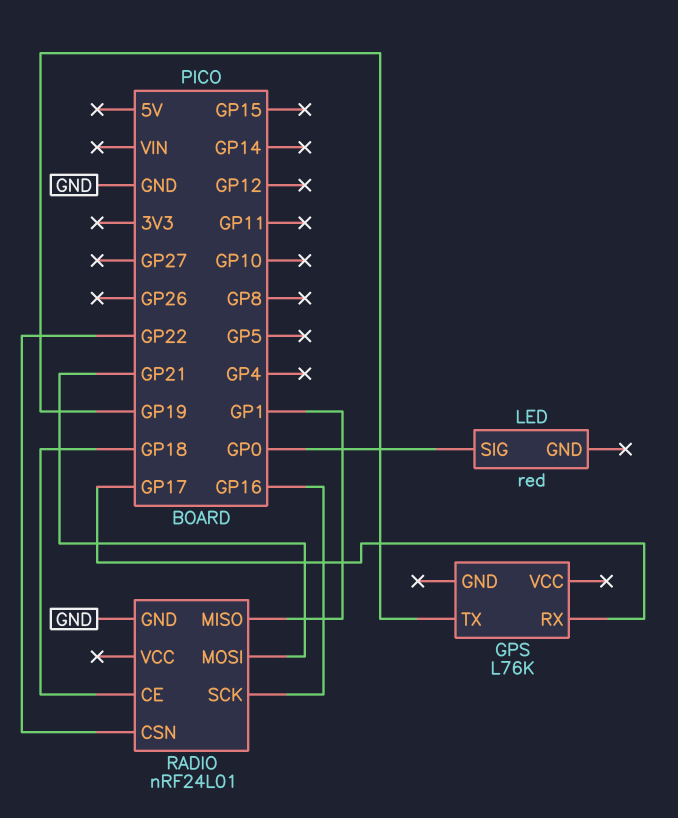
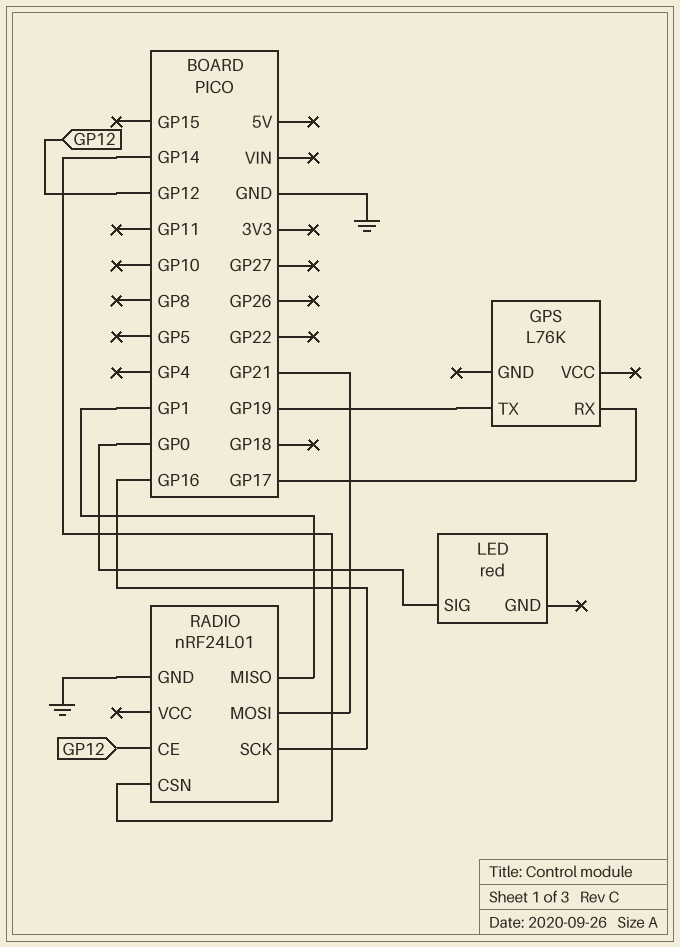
RADIO pin CE: GP18 -> GP12
RADIO pin CSN: GP22 -> GP14

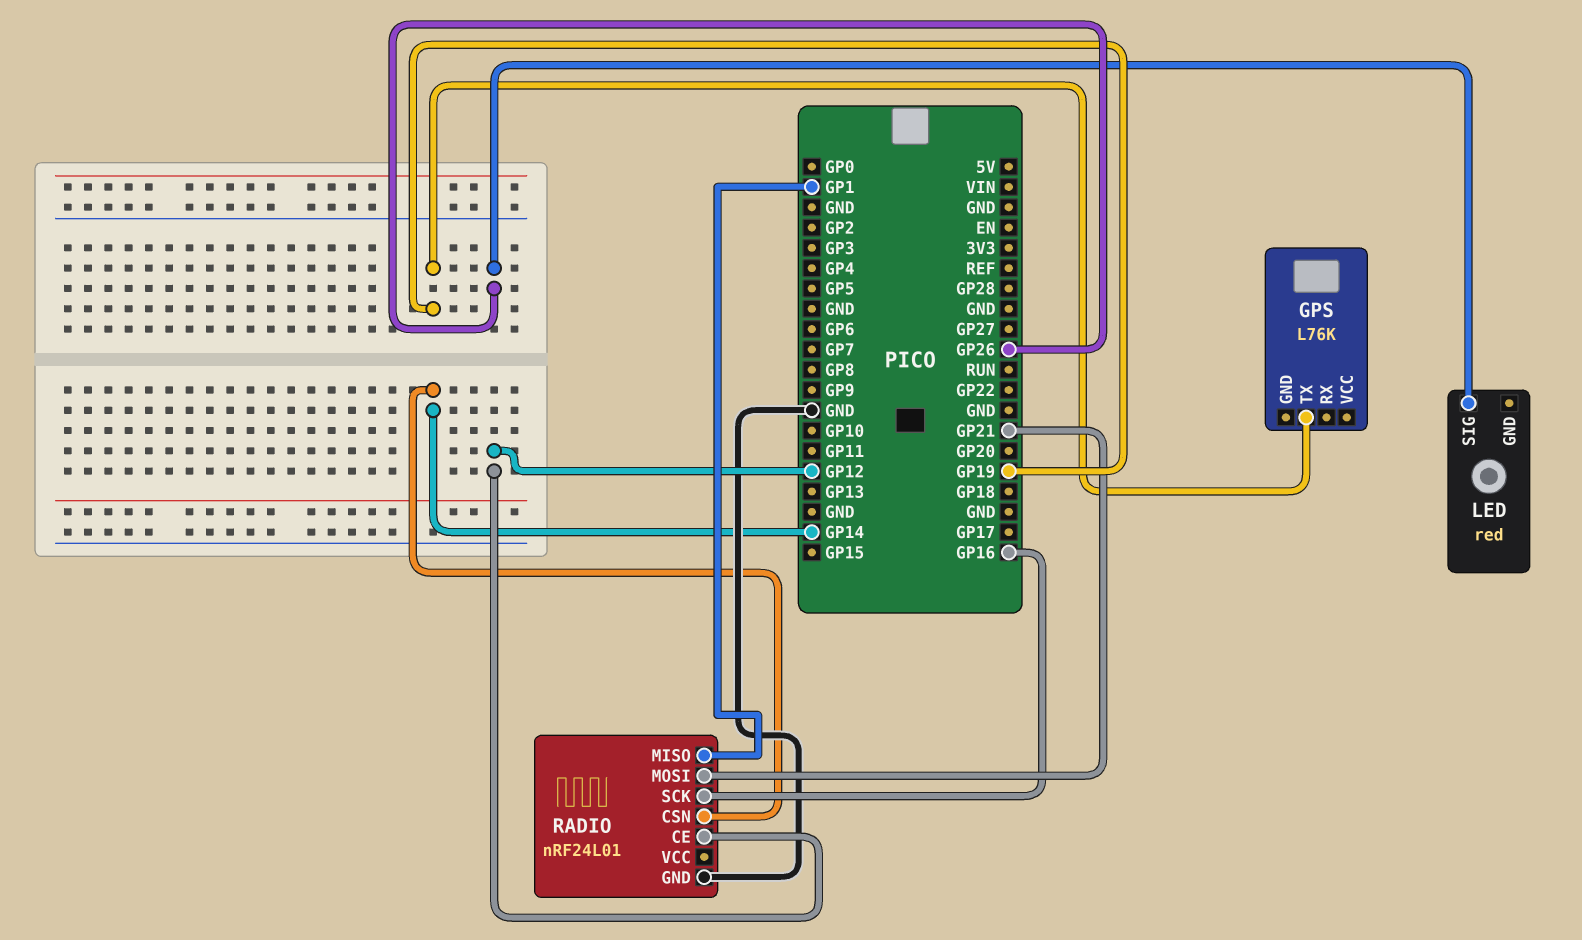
GPS pin RX: GP17 -> none
LED pin SIG: GP0 -> GP26

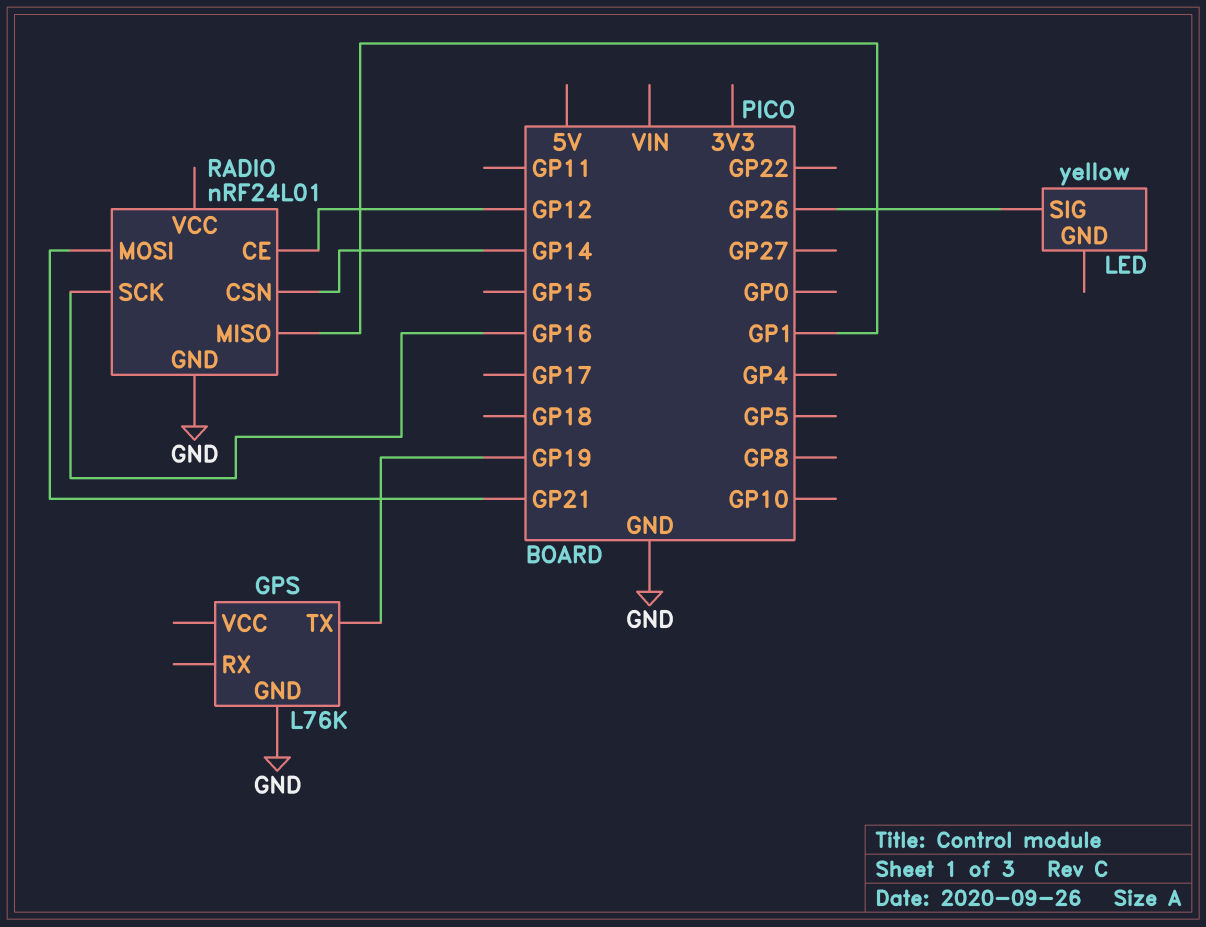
GPS pin GND: none -> GND
LED: red -> yellow

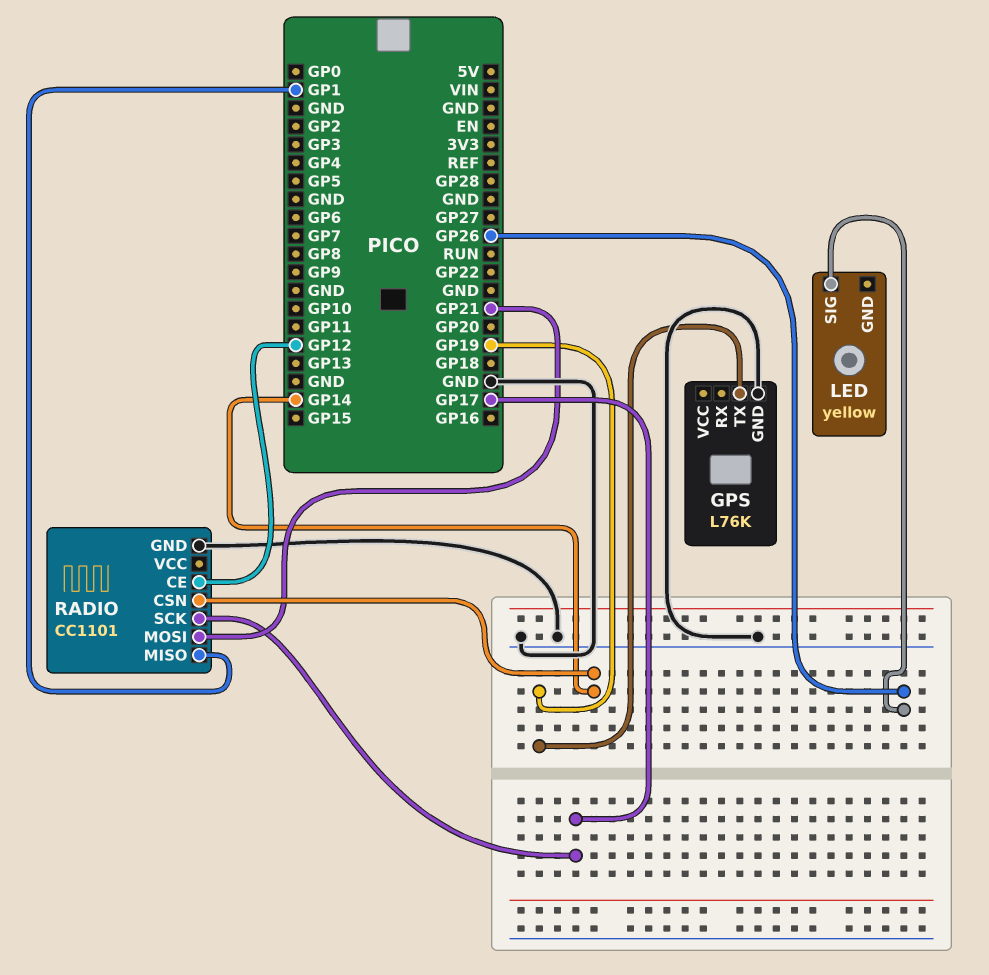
RADIO: nRF24L01 -> CC1101
RADIO pin SCK: GP16 -> GP17

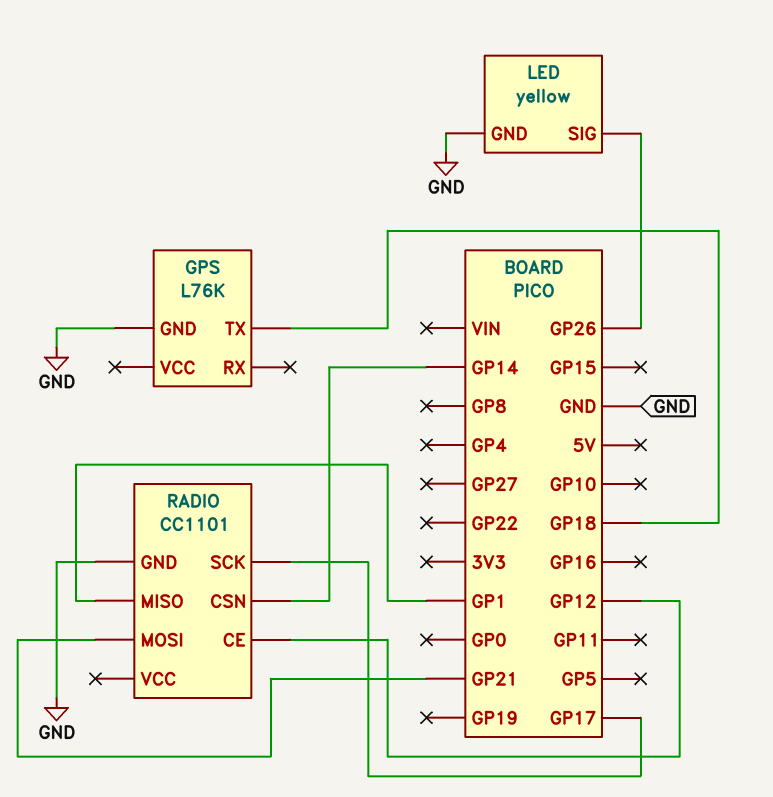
GPS pin TX: GP19 -> GP18
LED pin GND: none -> GND

